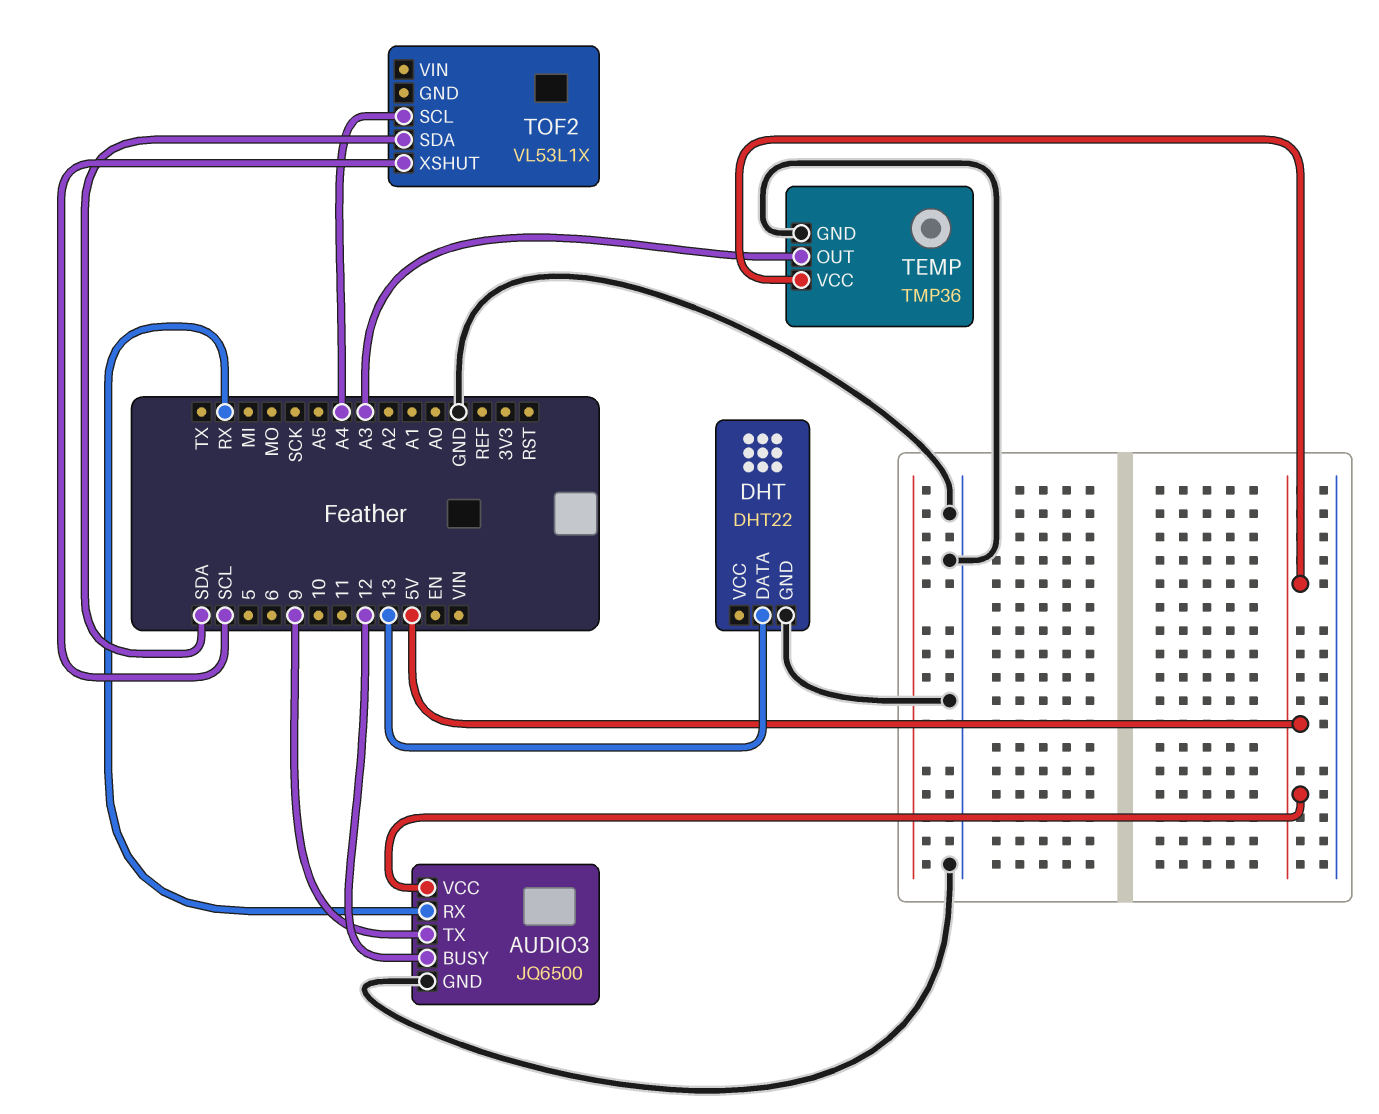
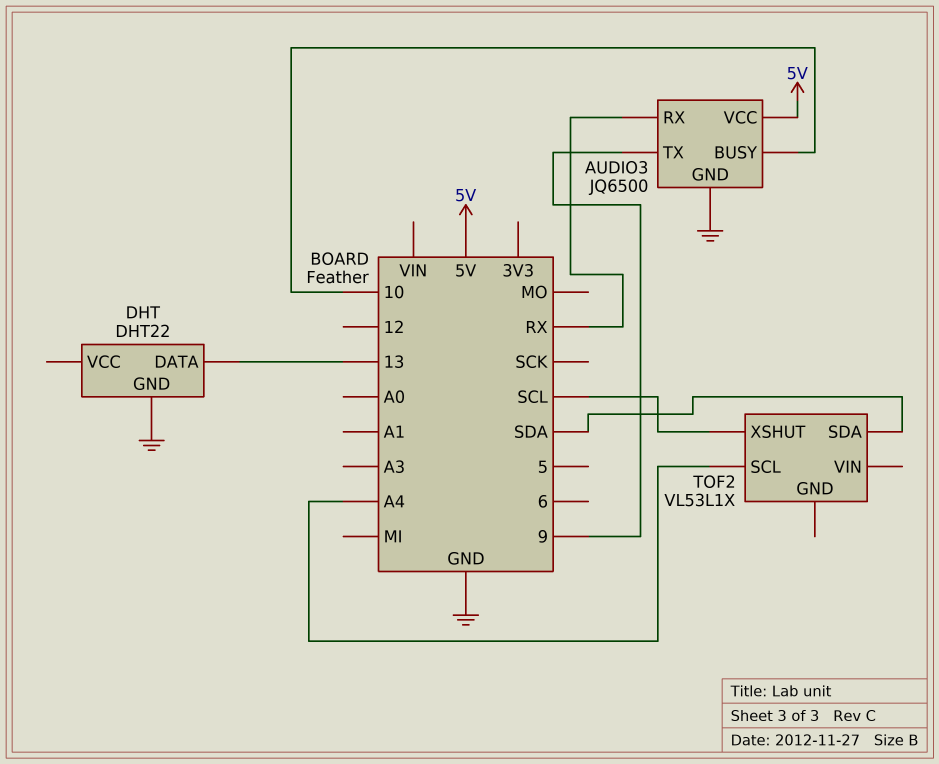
AUDIO3 pin BUSY: 12 -> 10
TEMP: TMP36 -> none
TEMP pin GND: GND -> none
TEMP pin OUT: A3 -> none
TEMP pin VCC: 5V -> none

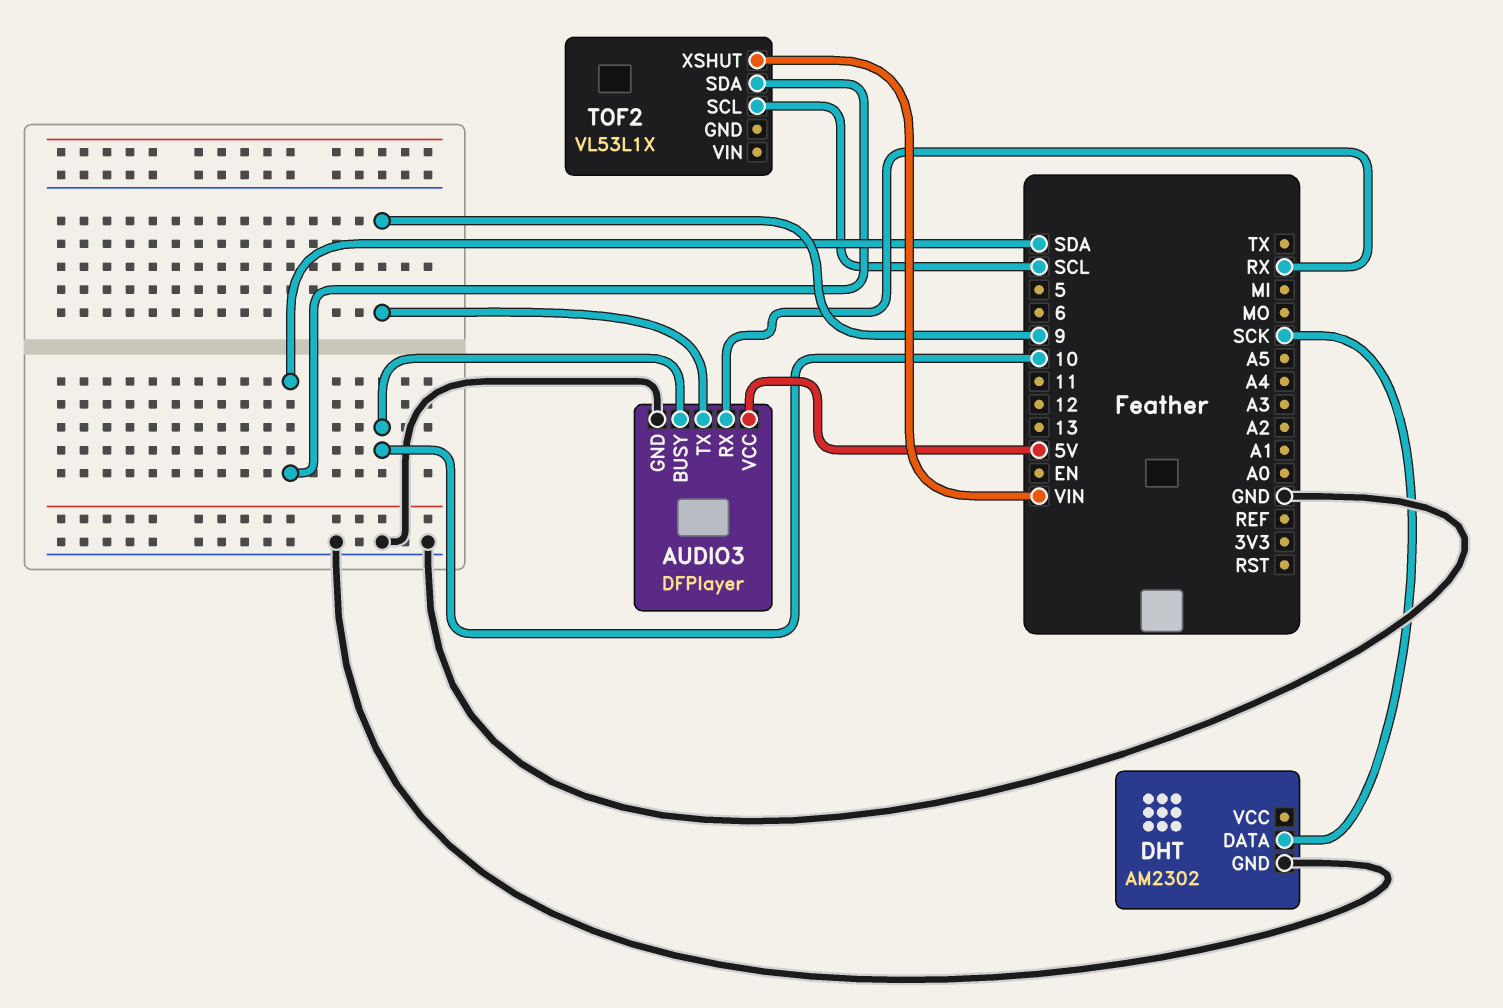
AUDIO3: JQ6500 -> DFPlayer
DHT: DHT22 -> AM2302
DHT pin DATA: 13 -> SCK
TOF2 pin SCL: A4 -> SCL
TOF2 pin XSHUT: SCL -> VIN

